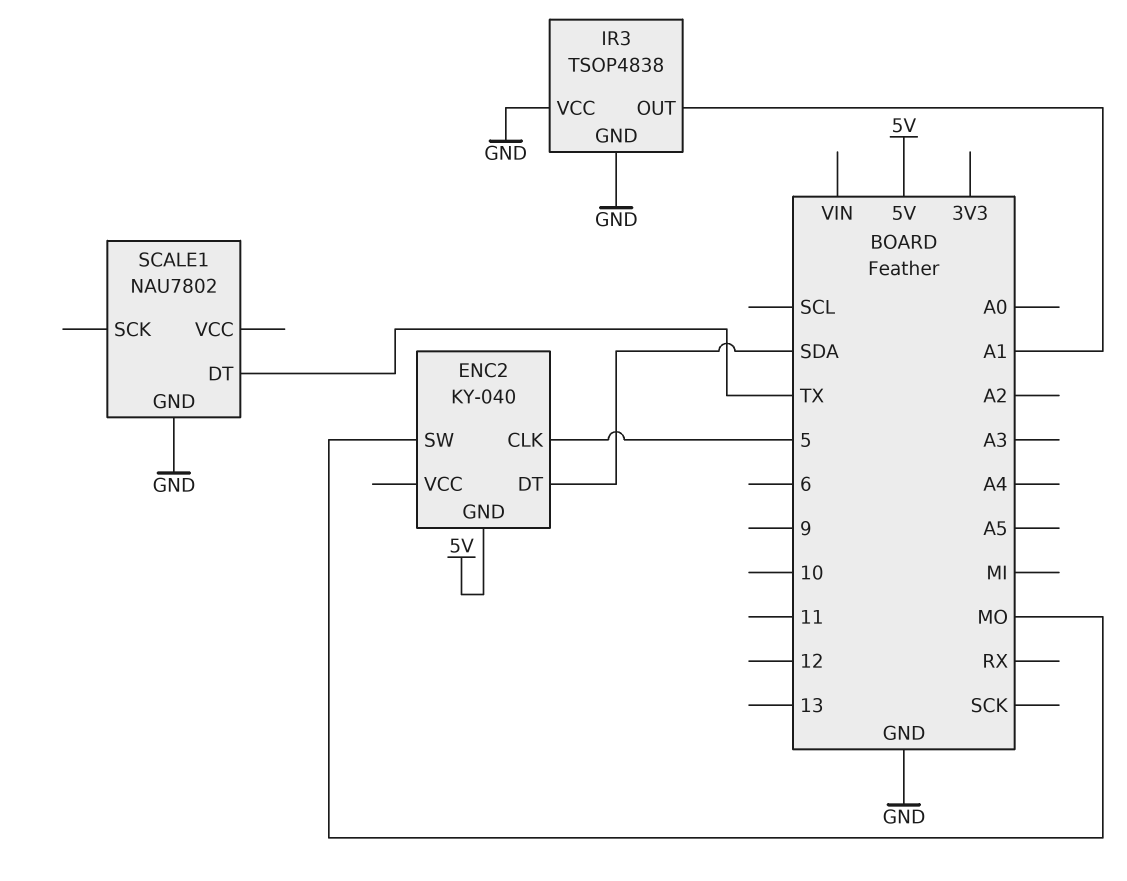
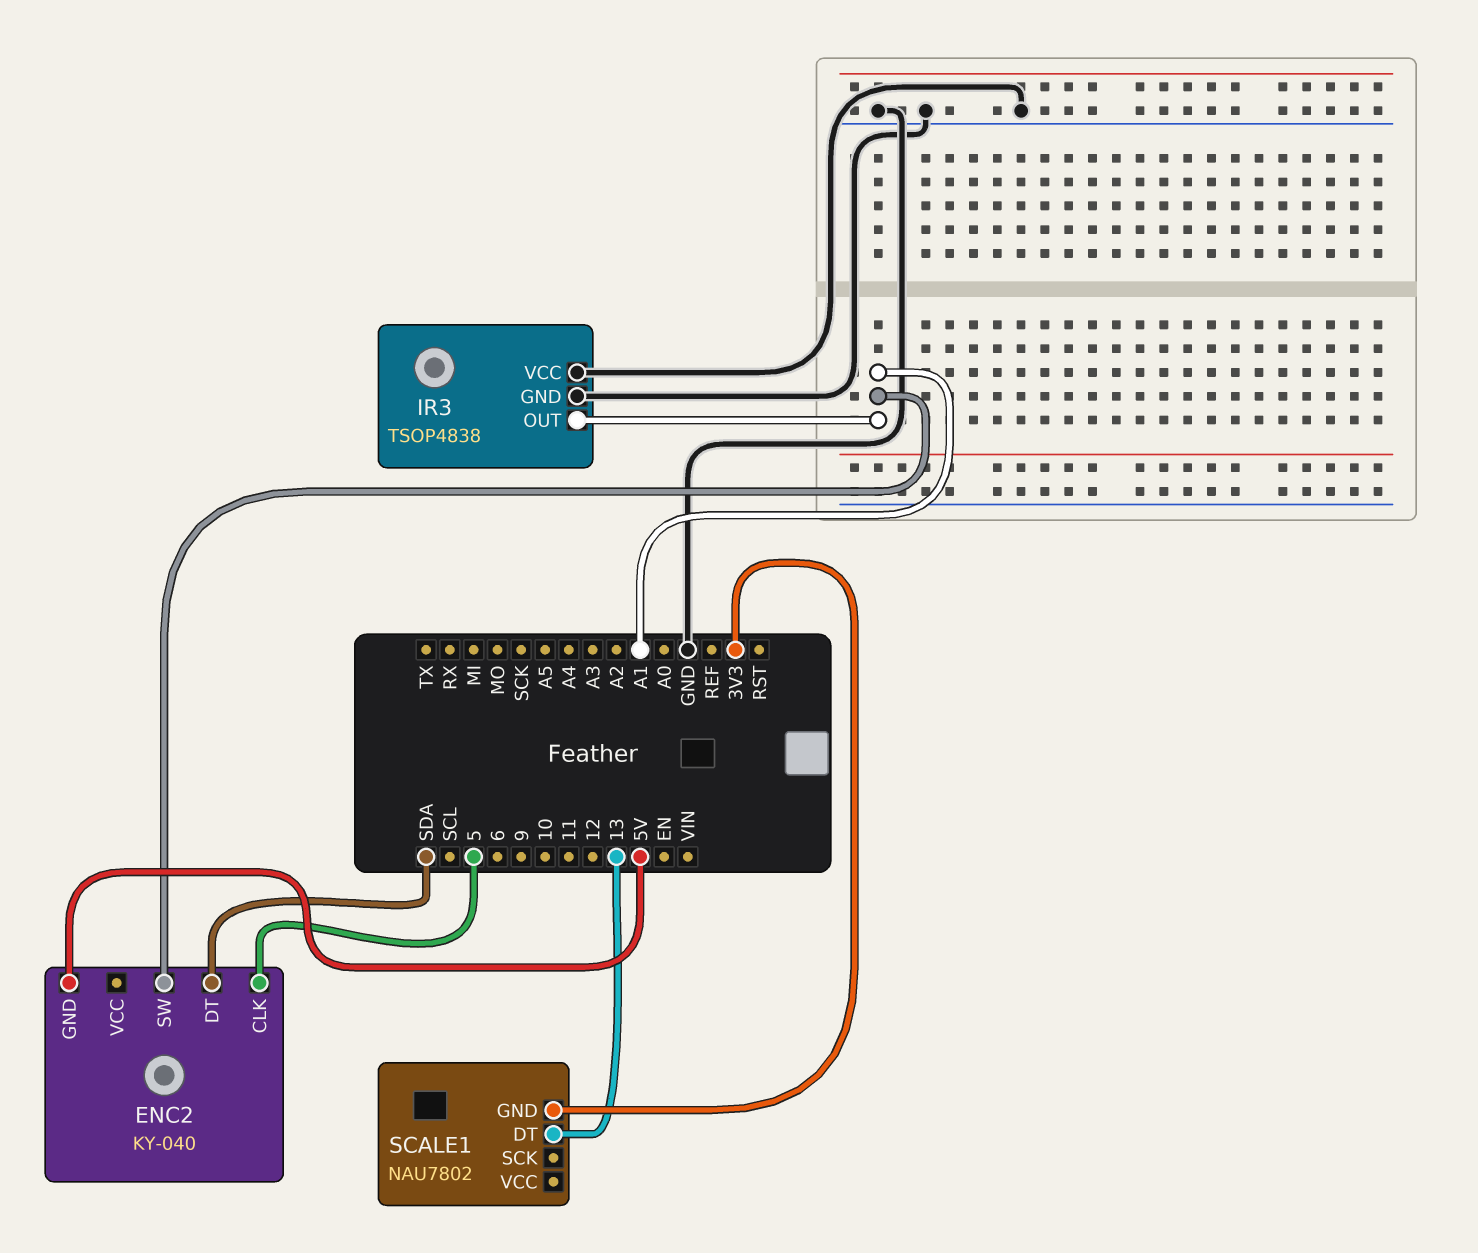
ENC2 pin SW: MO -> A1
SCALE1 pin DT: TX -> 13
SCALE1 pin GND: GND -> 3V3

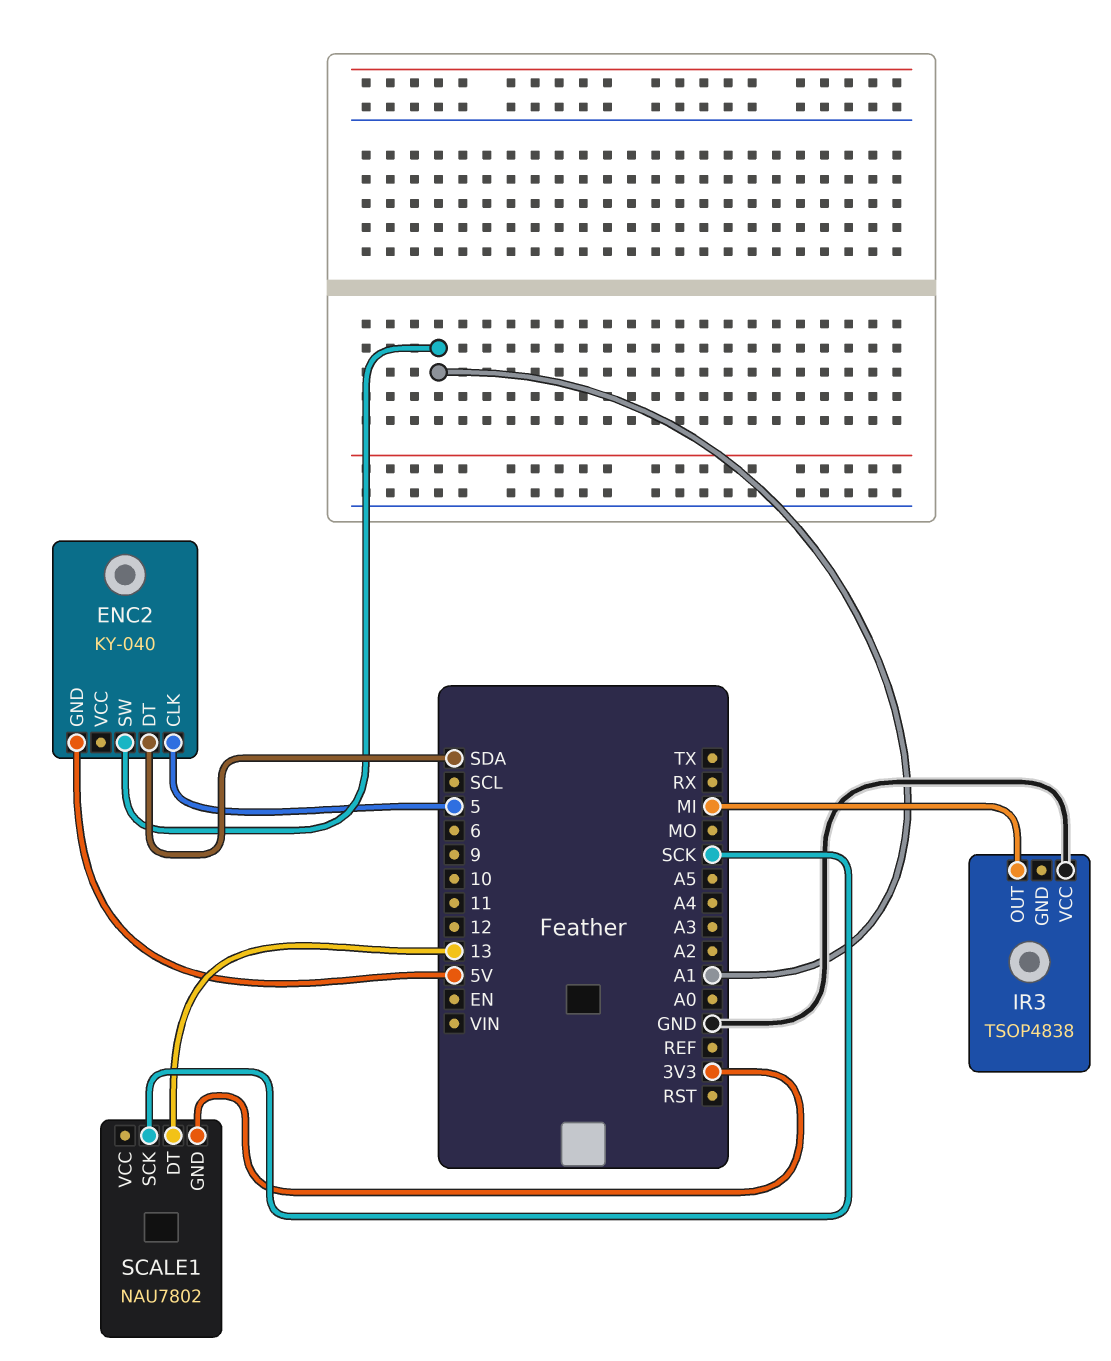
IR3 pin GND: GND -> none
IR3 pin OUT: A1 -> MI
SCALE1 pin SCK: none -> SCK

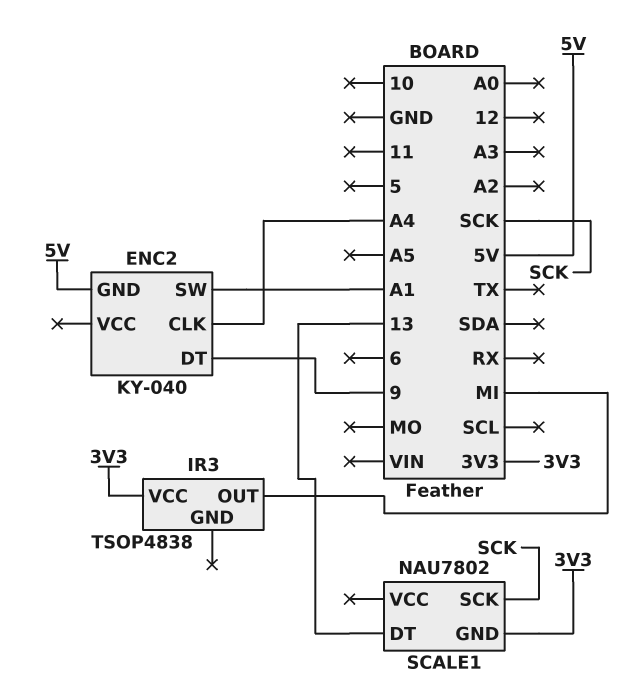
ENC2 pin CLK: 5 -> A4
ENC2 pin DT: SDA -> 9
IR3 pin VCC: GND -> 3V3

